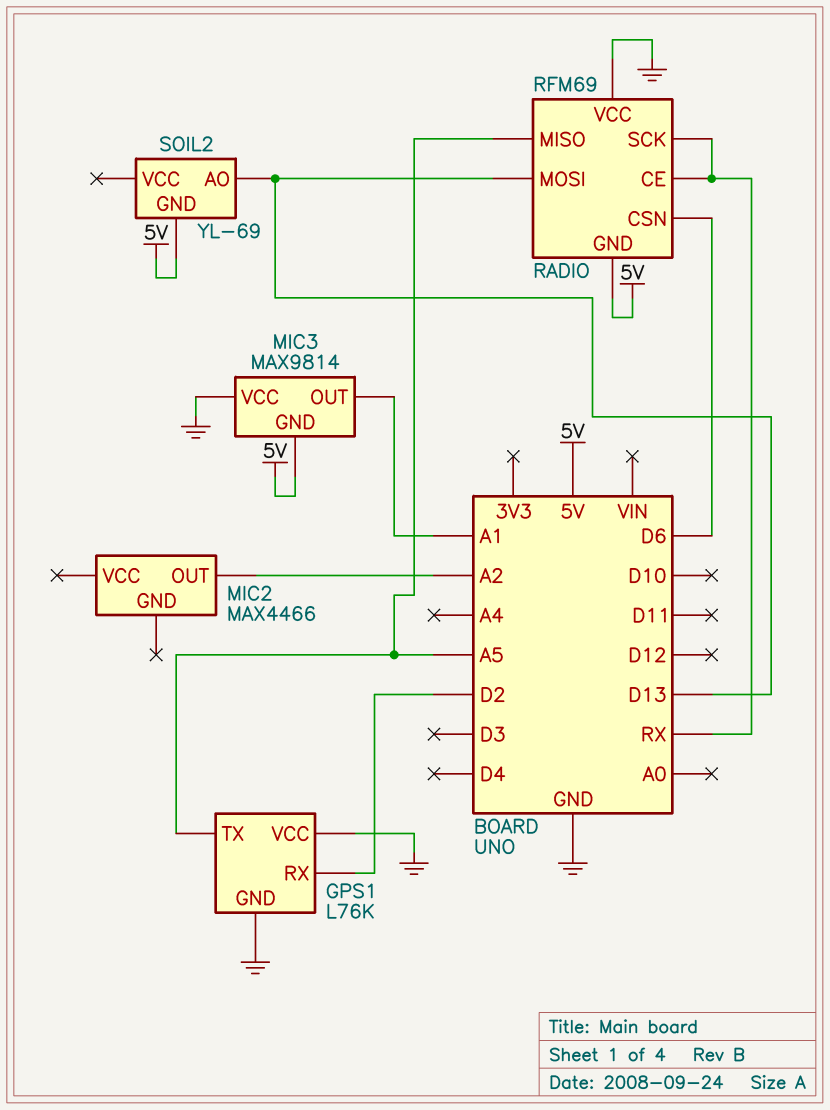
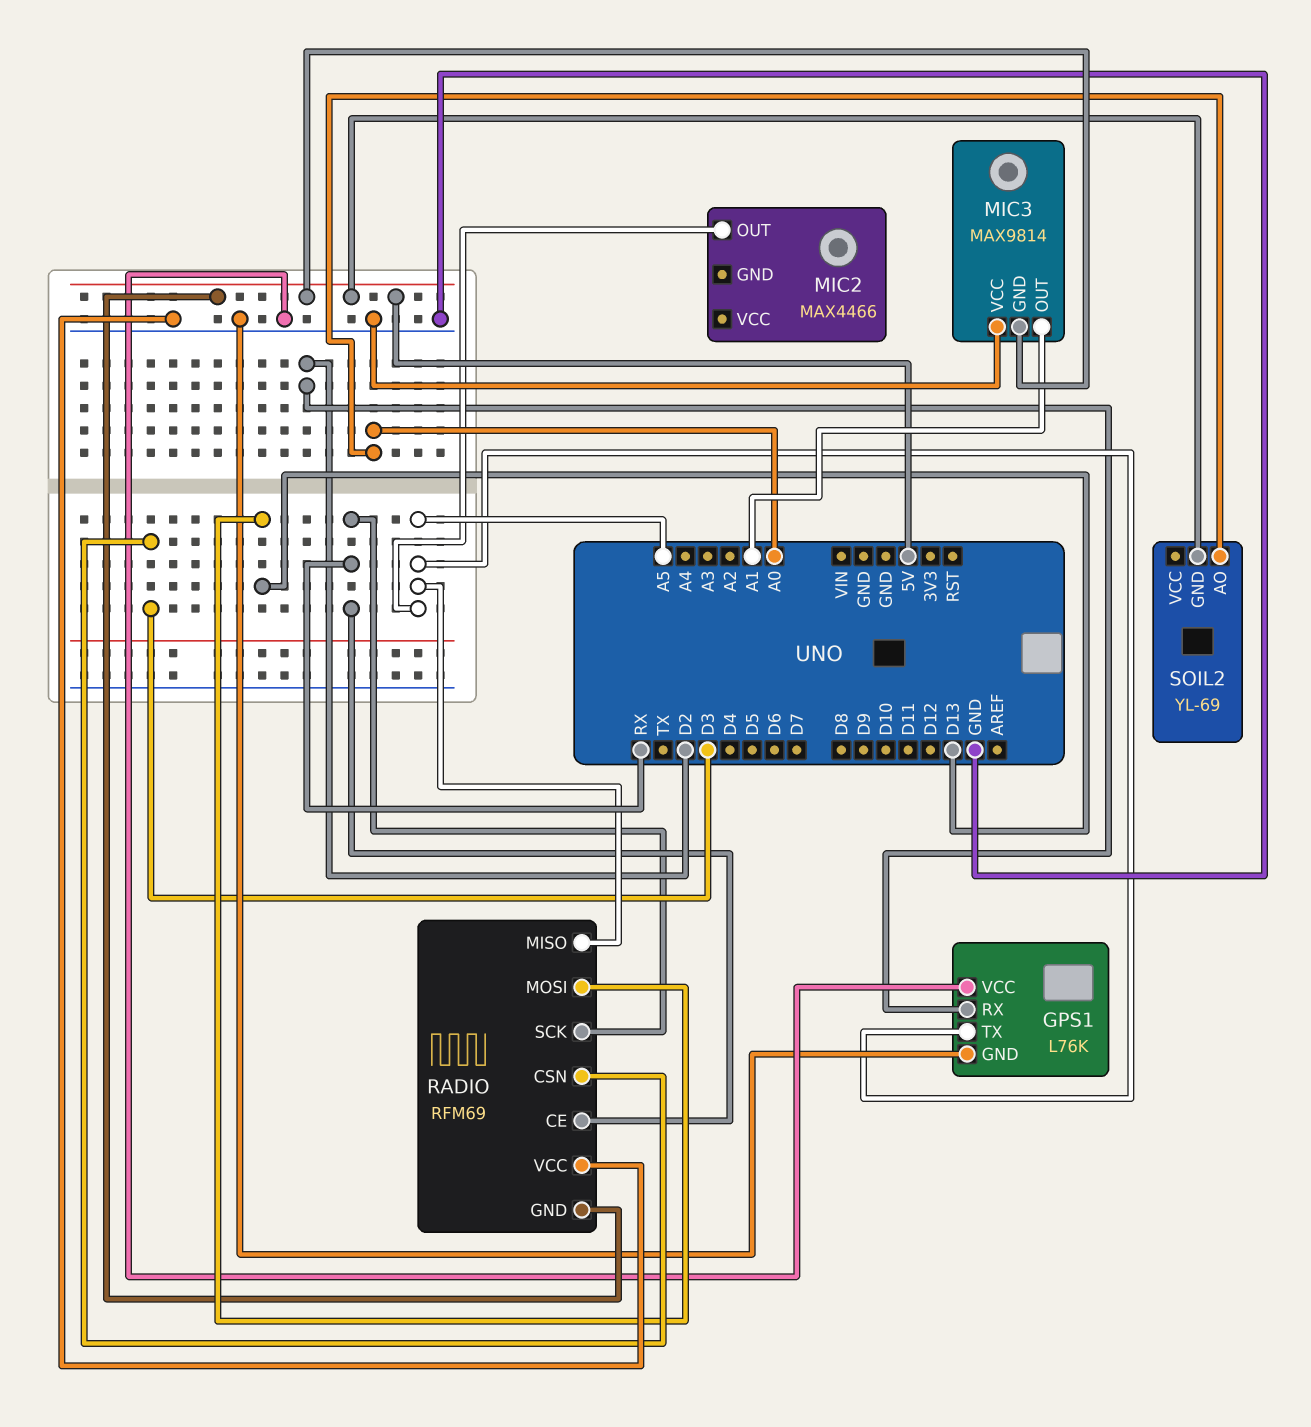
MIC2 pin OUT: A2 -> A5
RADIO pin CSN: D6 -> D3
SOIL2 pin AO: D13 -> A0

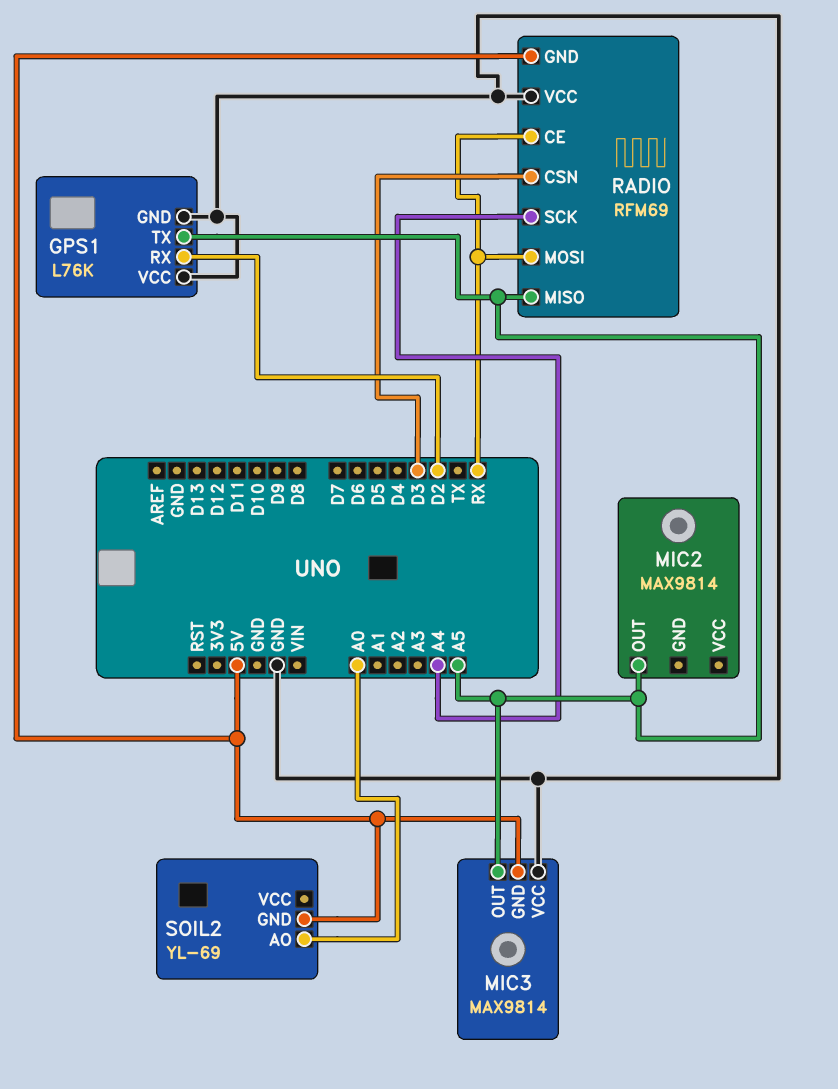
MIC2: MAX4466 -> MAX9814
MIC3 pin OUT: A1 -> A5
RADIO pin MOSI: D13 -> RX
RADIO pin SCK: RX -> A4

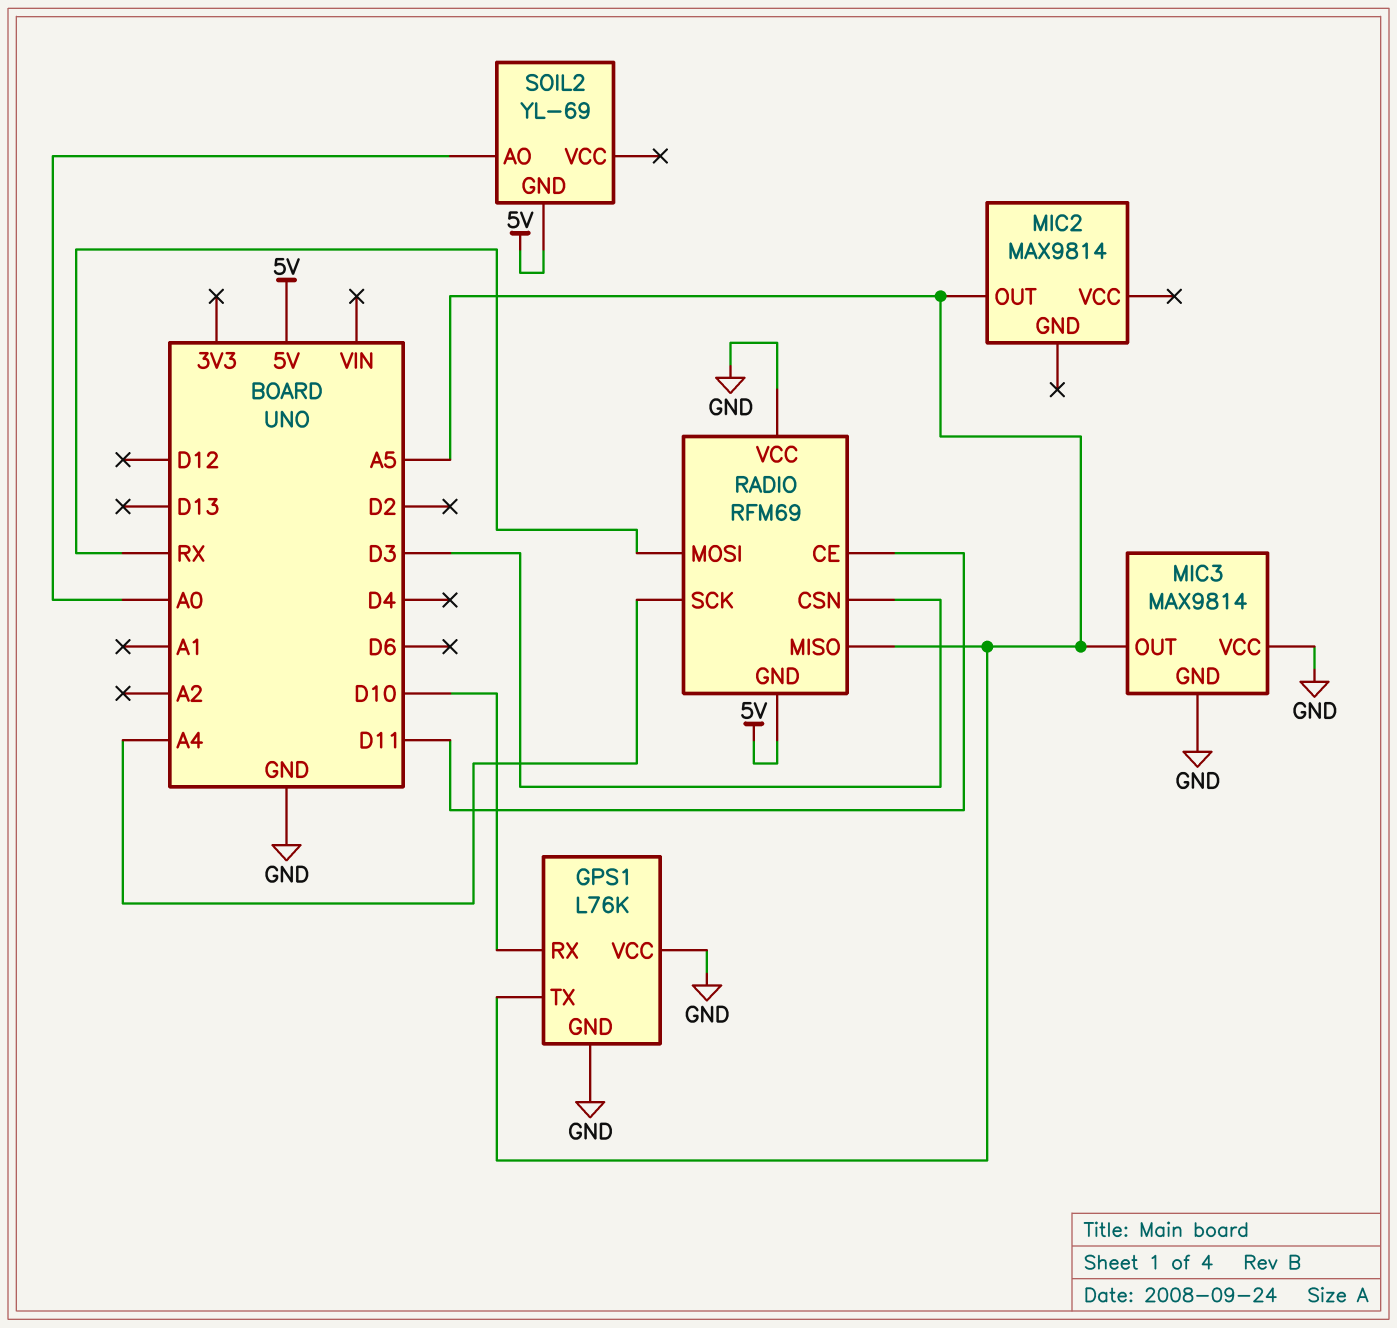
GPS1 pin RX: D2 -> D10
MIC3 pin GND: 5V -> GND
RADIO pin CE: RX -> D11

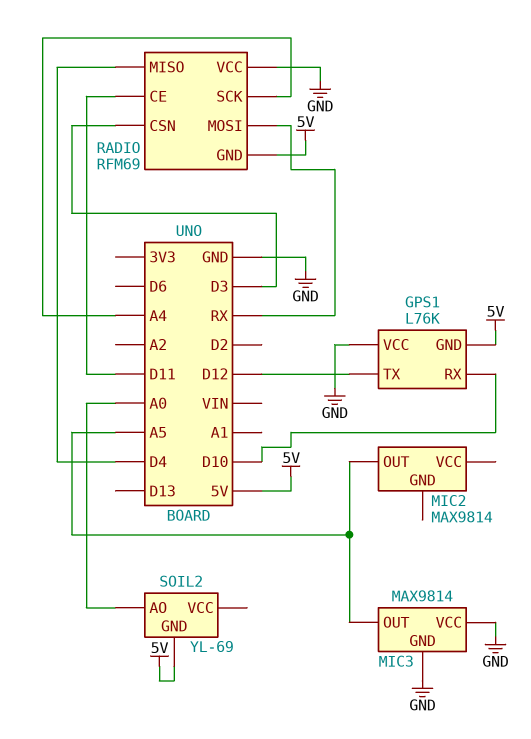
GPS1 pin GND: GND -> 5V
GPS1 pin TX: A5 -> D12
RADIO pin MISO: A5 -> D4

